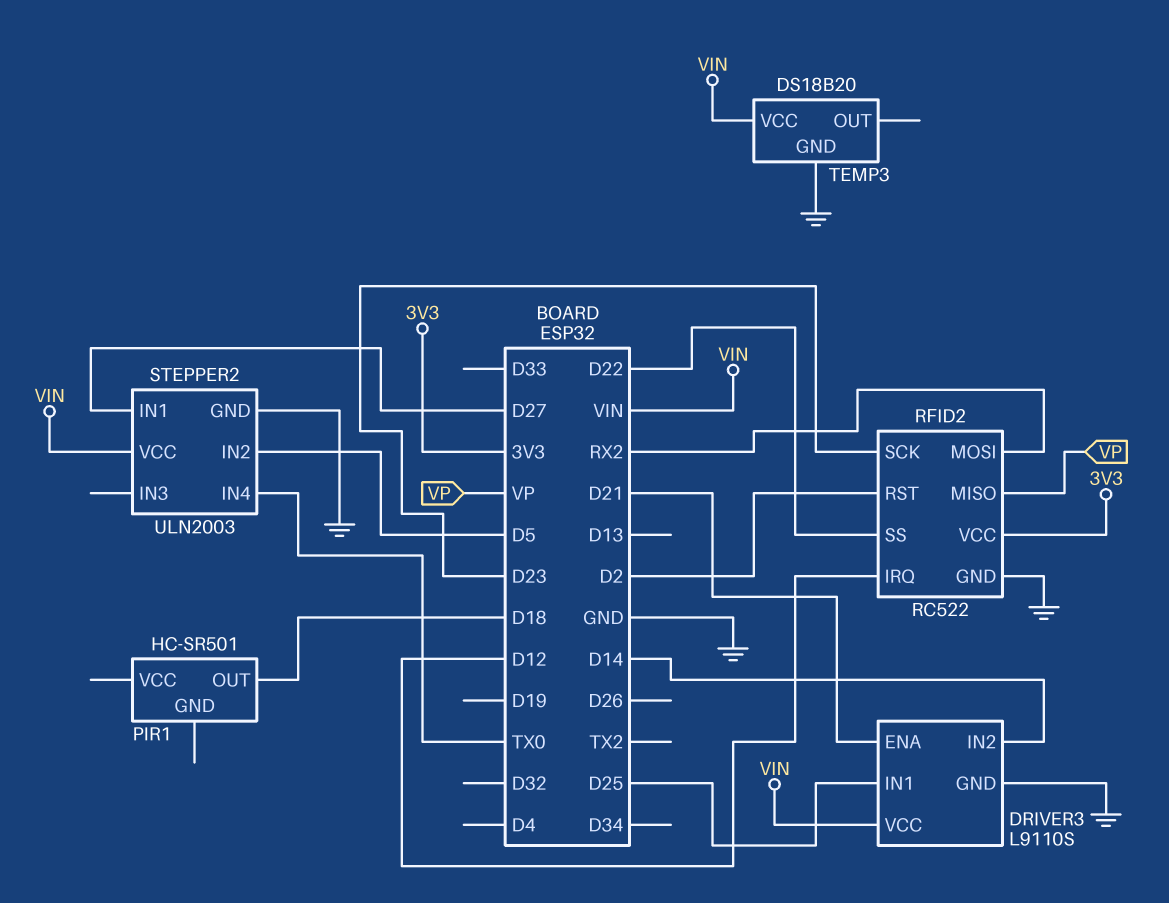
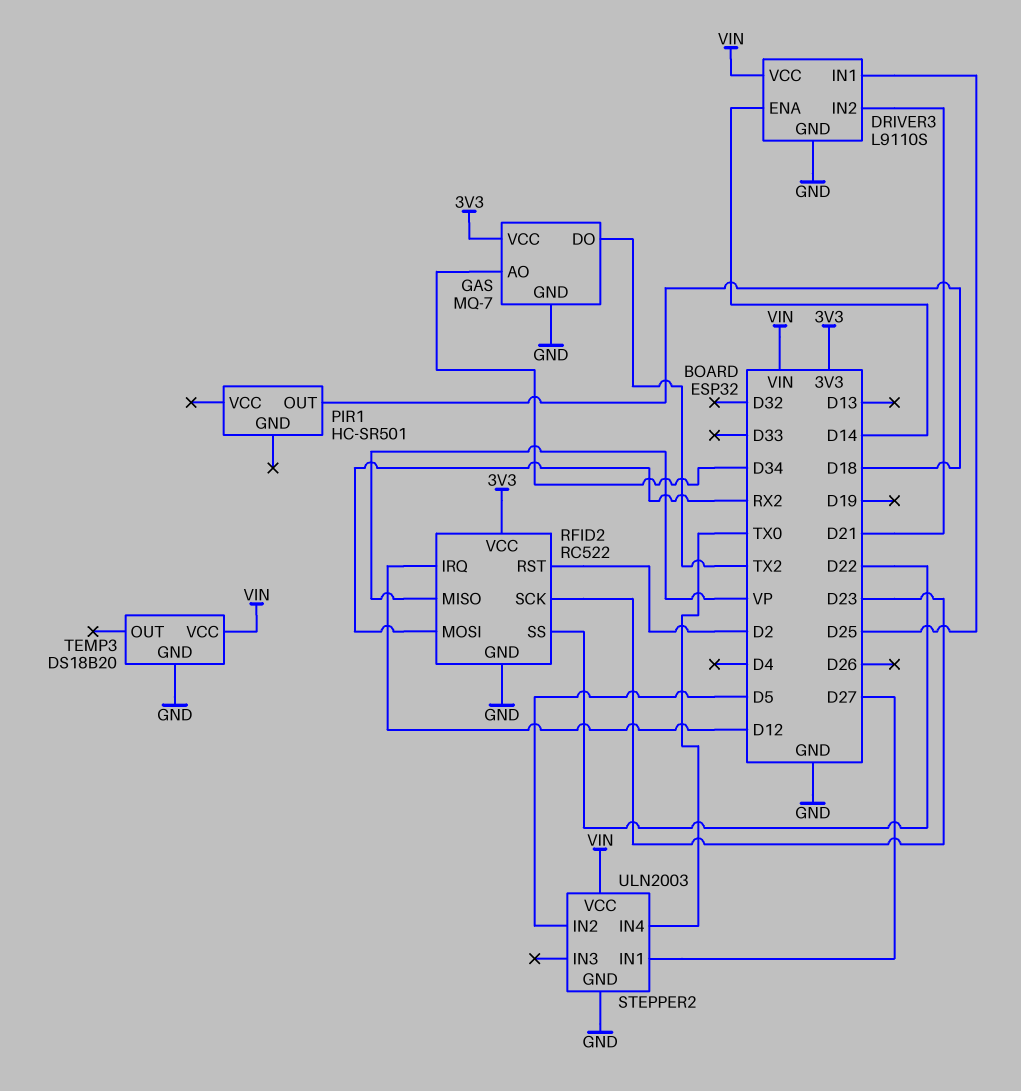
DRIVER3 pin ENA: D21 -> D14
DRIVER3 pin IN2: D14 -> D21
GAS: none -> MQ-7
GAS pin AO: none -> D34
GAS pin DO: none -> TX2
GAS pin GND: none -> GND
GAS pin VCC: none -> 3V3

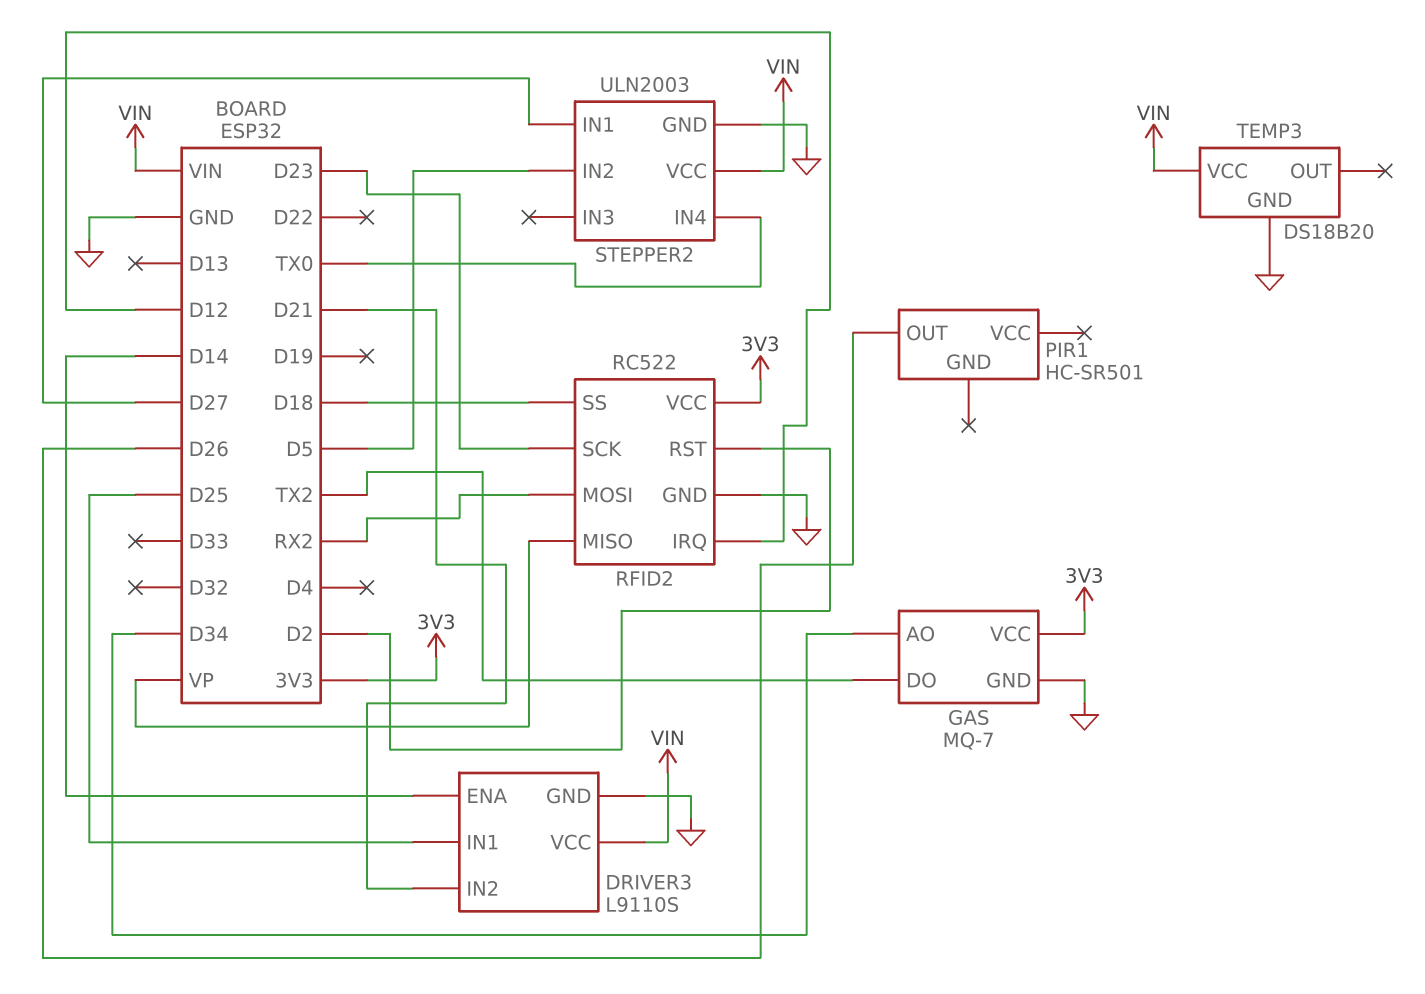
PIR1 pin OUT: D18 -> D26
RFID2 pin SS: D22 -> D18

